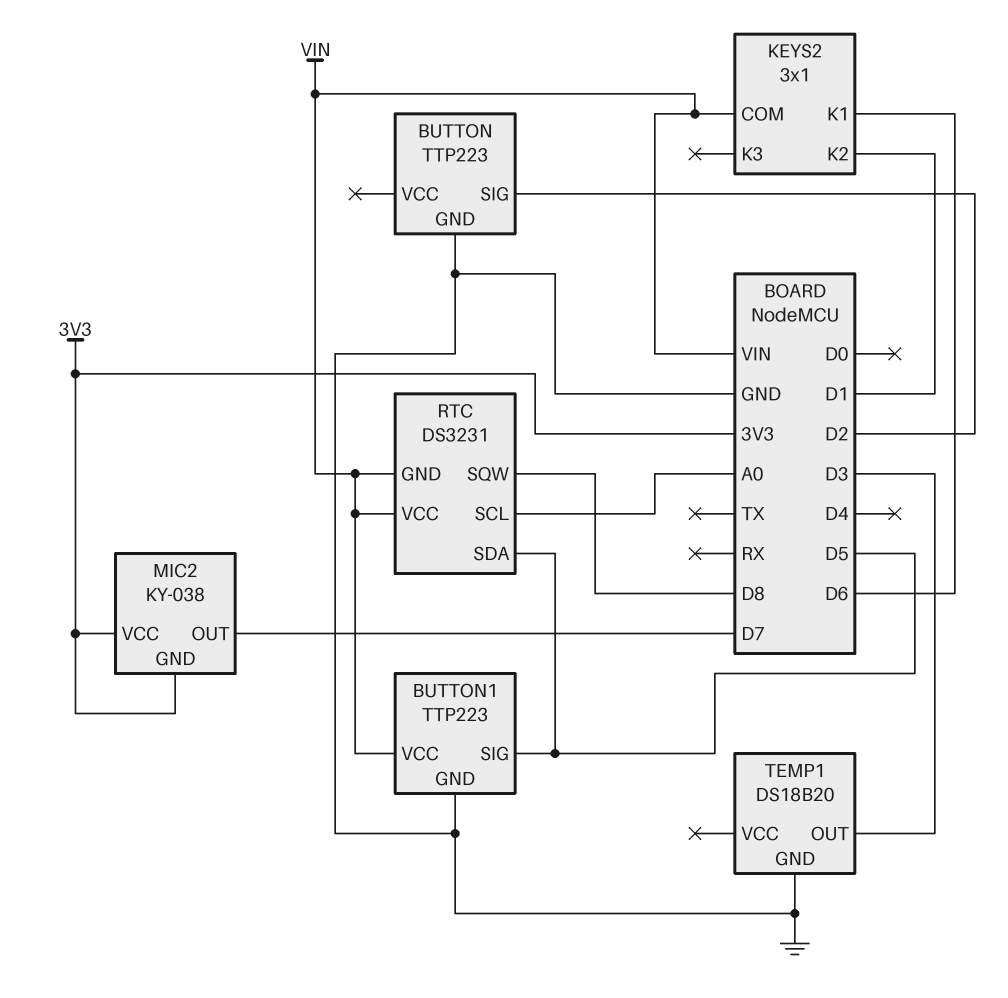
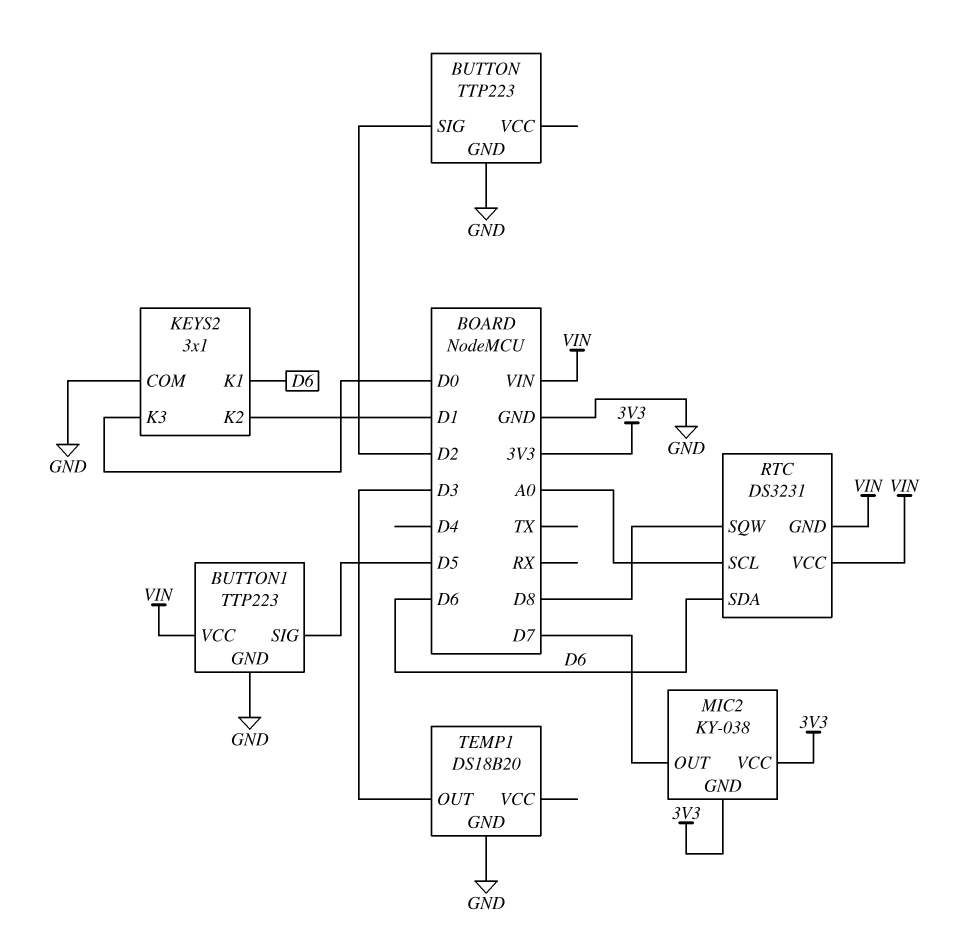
KEYS2 pin COM: VIN -> GND
KEYS2 pin K3: none -> D0
RTC pin SDA: D5 -> D6

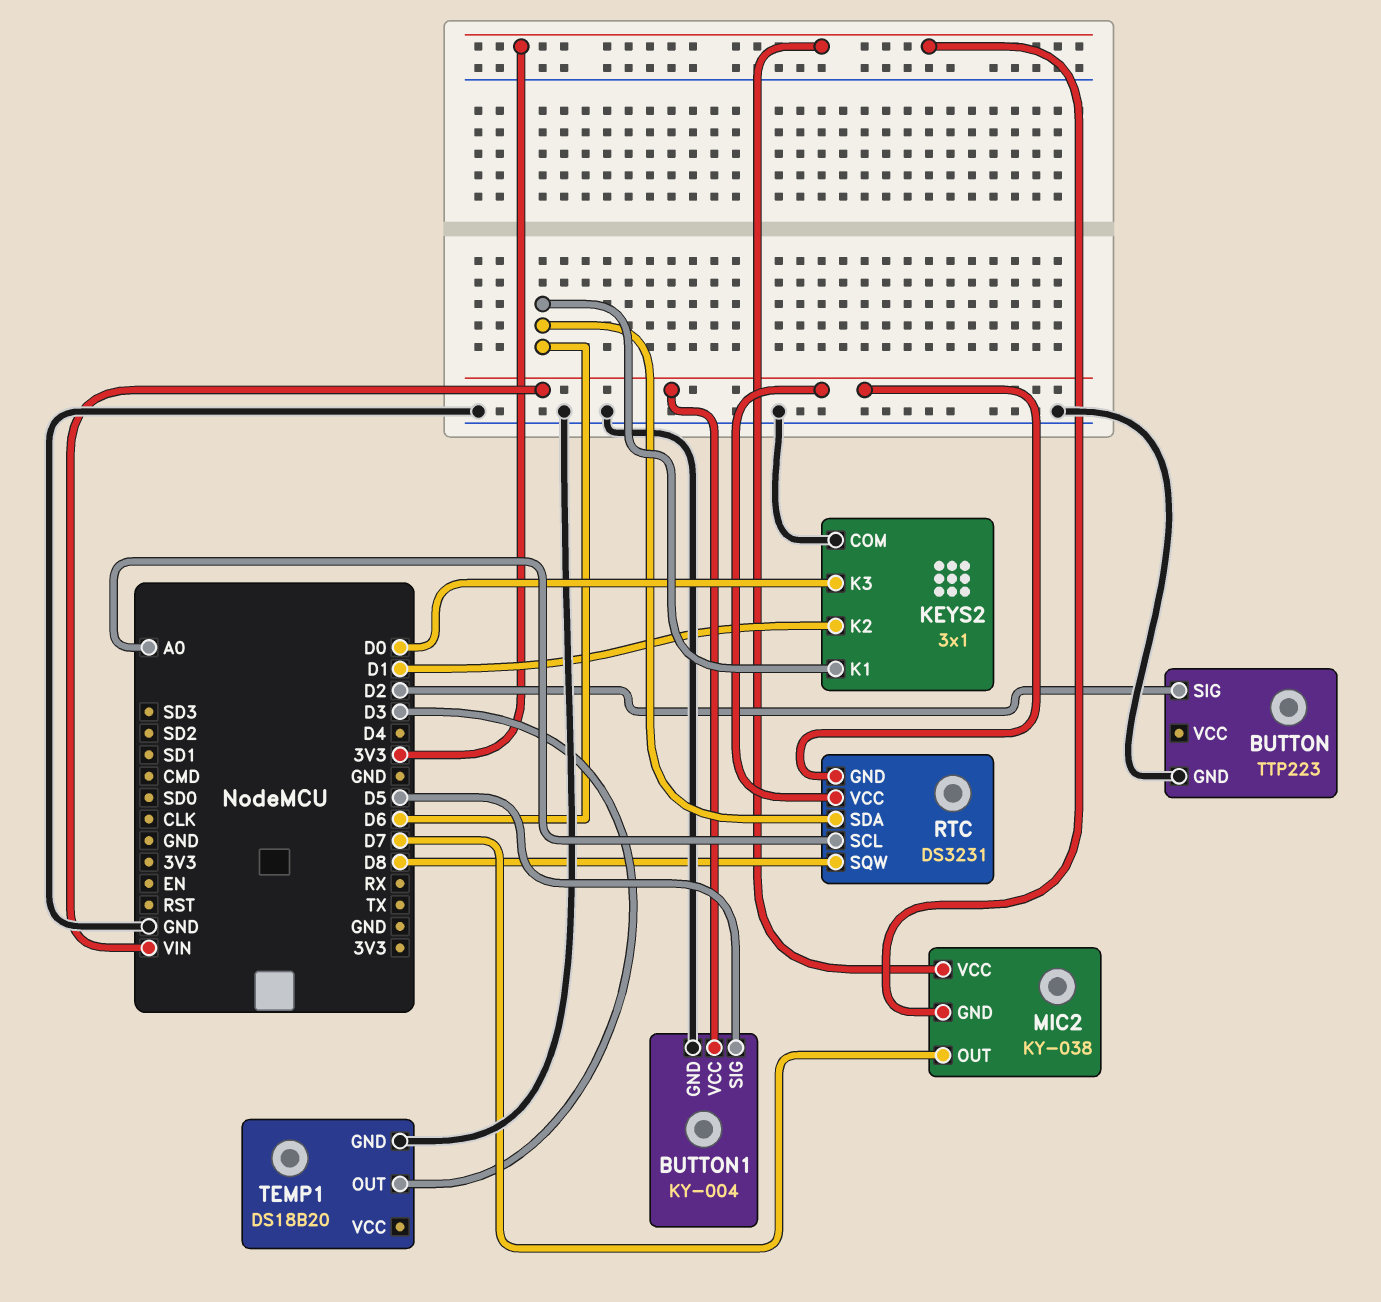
BUTTON1: TTP223 -> KY-004

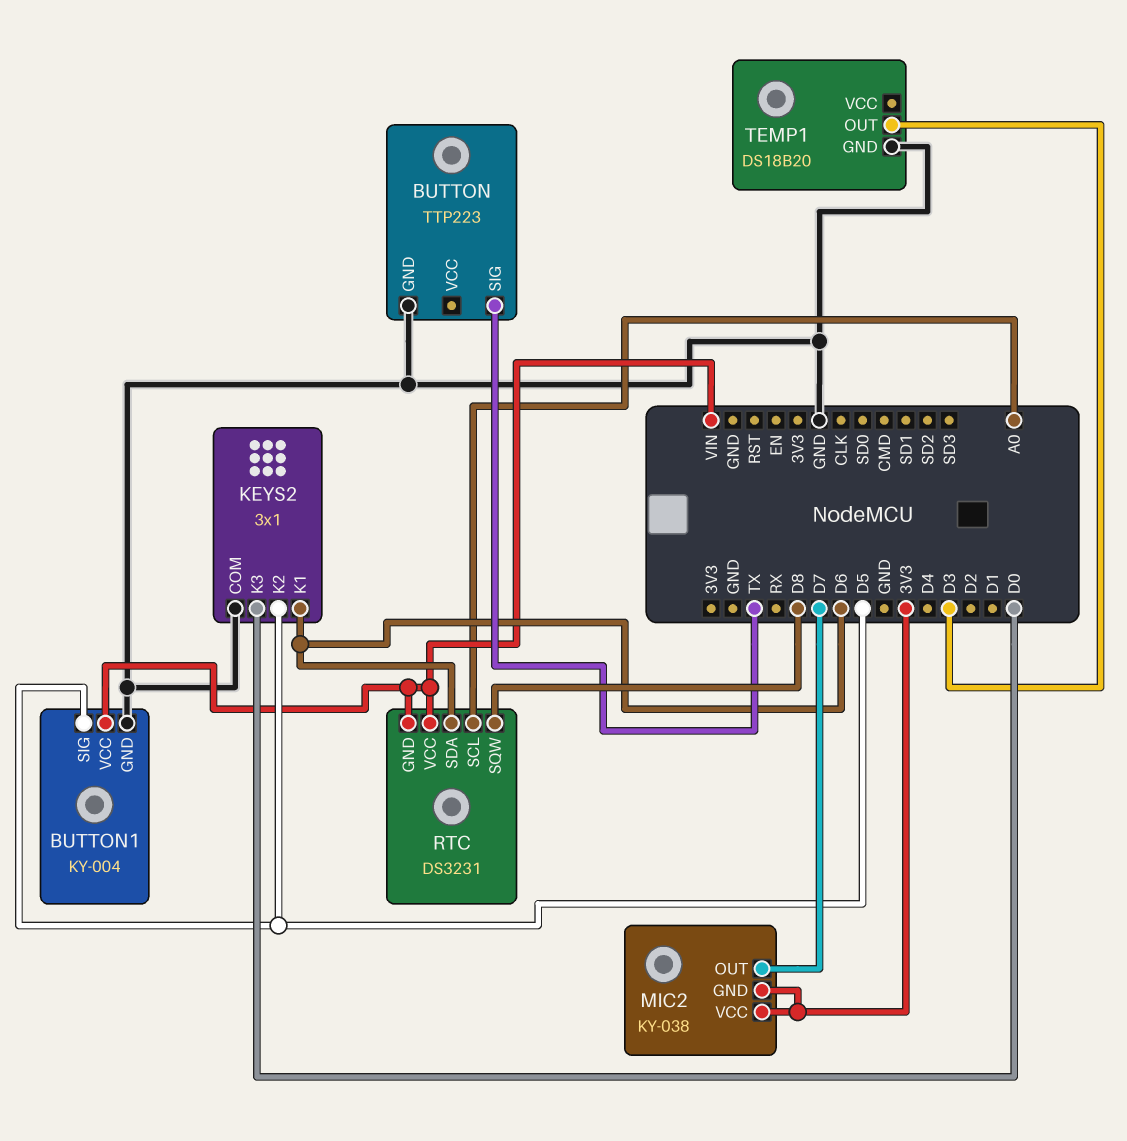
BUTTON pin SIG: D2 -> TX
KEYS2 pin K2: D1 -> D5

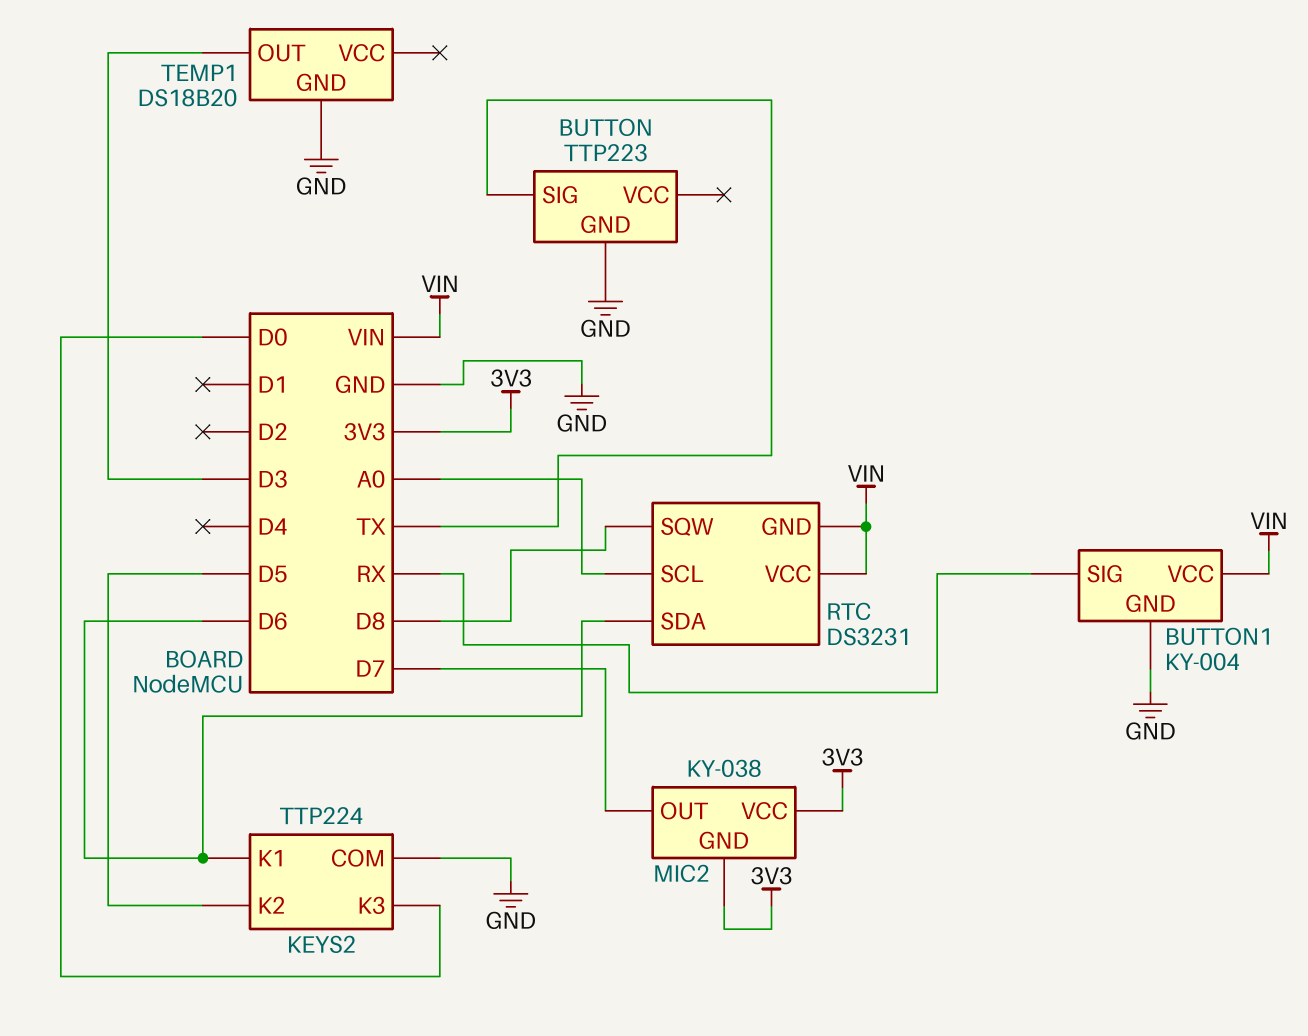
BUTTON1 pin SIG: D5 -> RX
KEYS2: 3x1 -> TTP224

